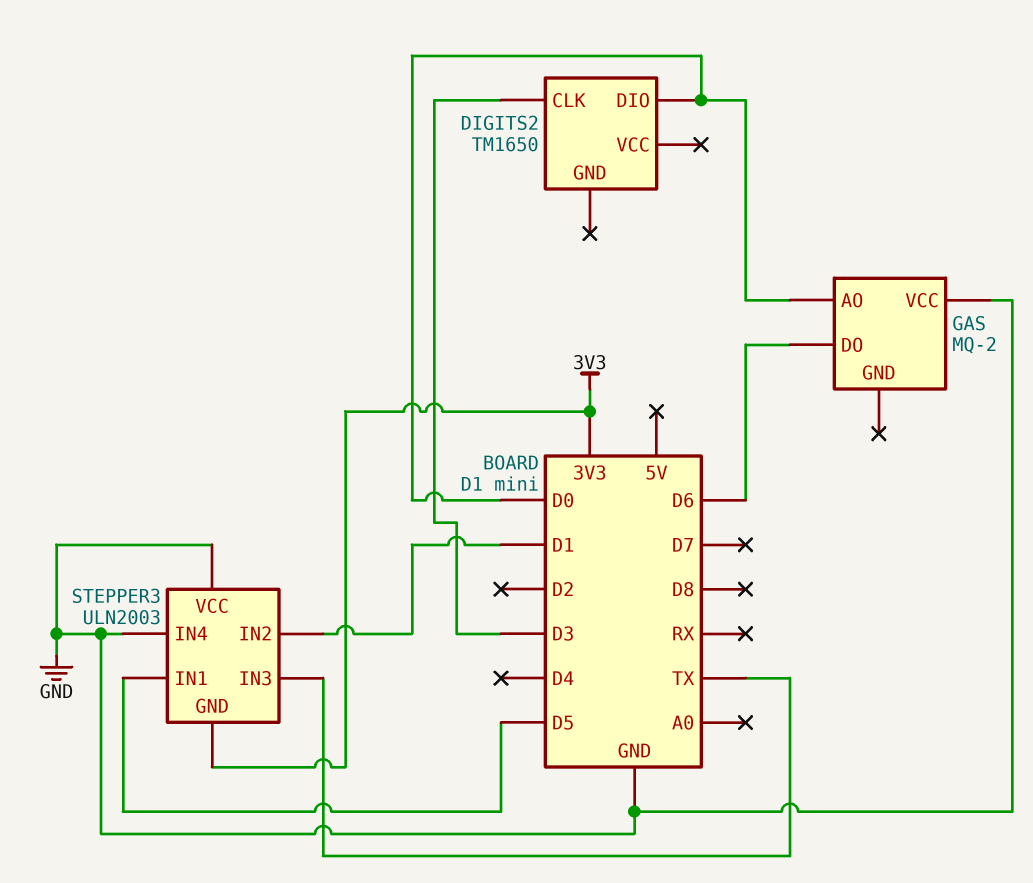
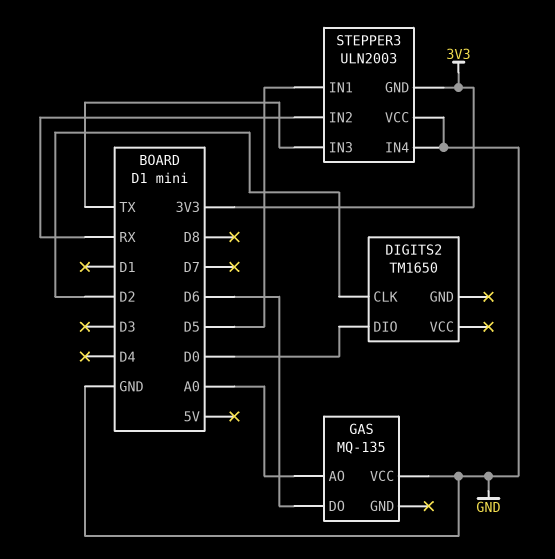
DIGITS2 pin CLK: D3 -> D2
GAS: MQ-2 -> MQ-135
GAS pin AO: D0 -> A0
STEPPER3 pin IN2: D1 -> RX

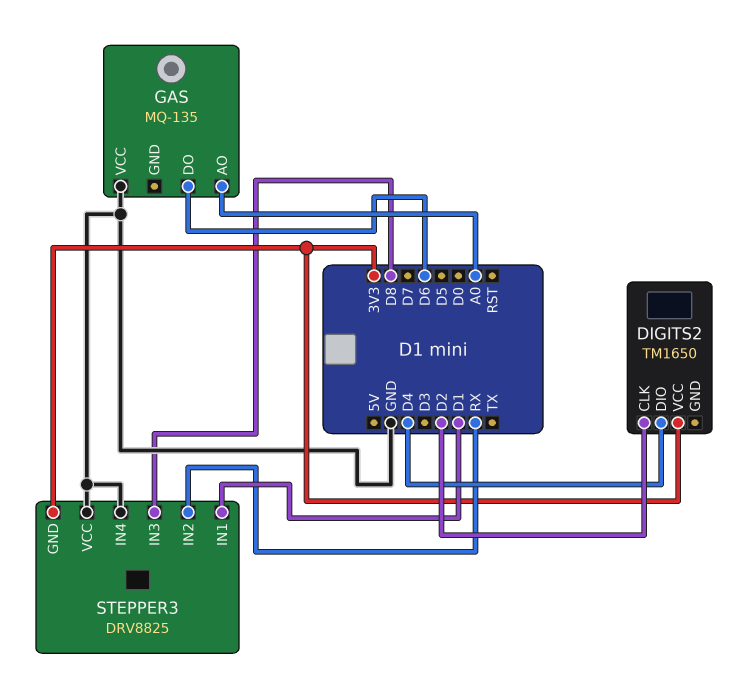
DIGITS2 pin DIO: D0 -> D4
DIGITS2 pin VCC: none -> 3V3
STEPPER3: ULN2003 -> DRV8825
STEPPER3 pin IN1: D5 -> D1
STEPPER3 pin IN3: TX -> D8

